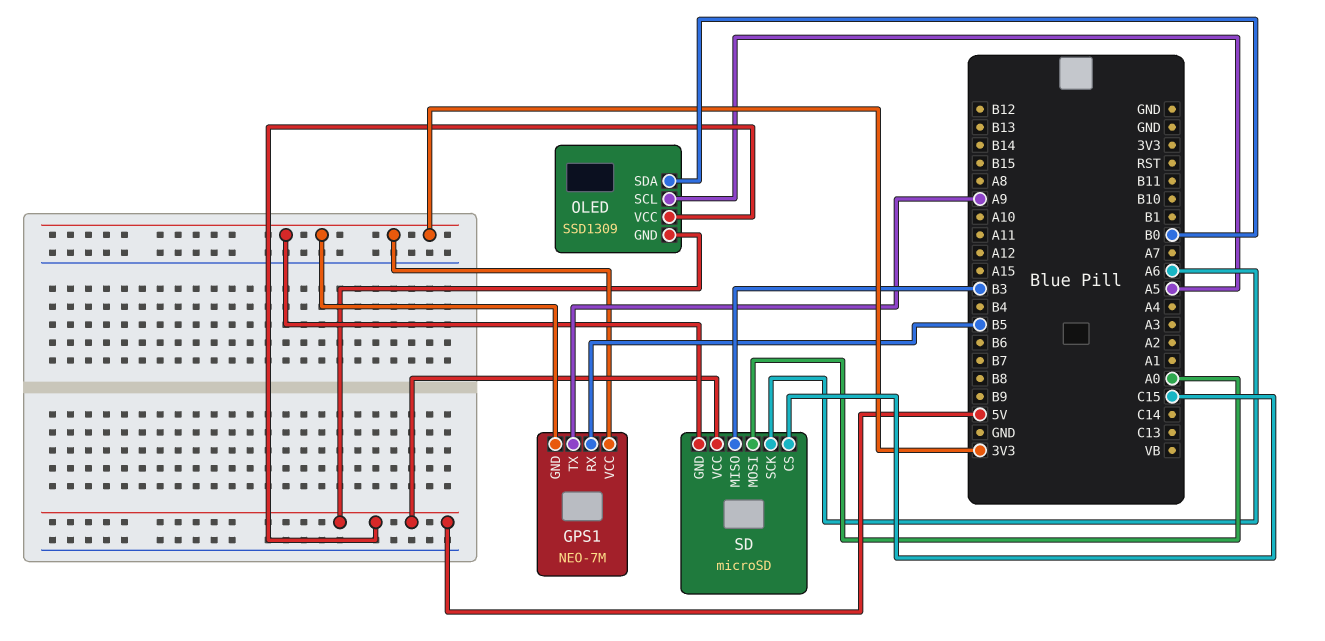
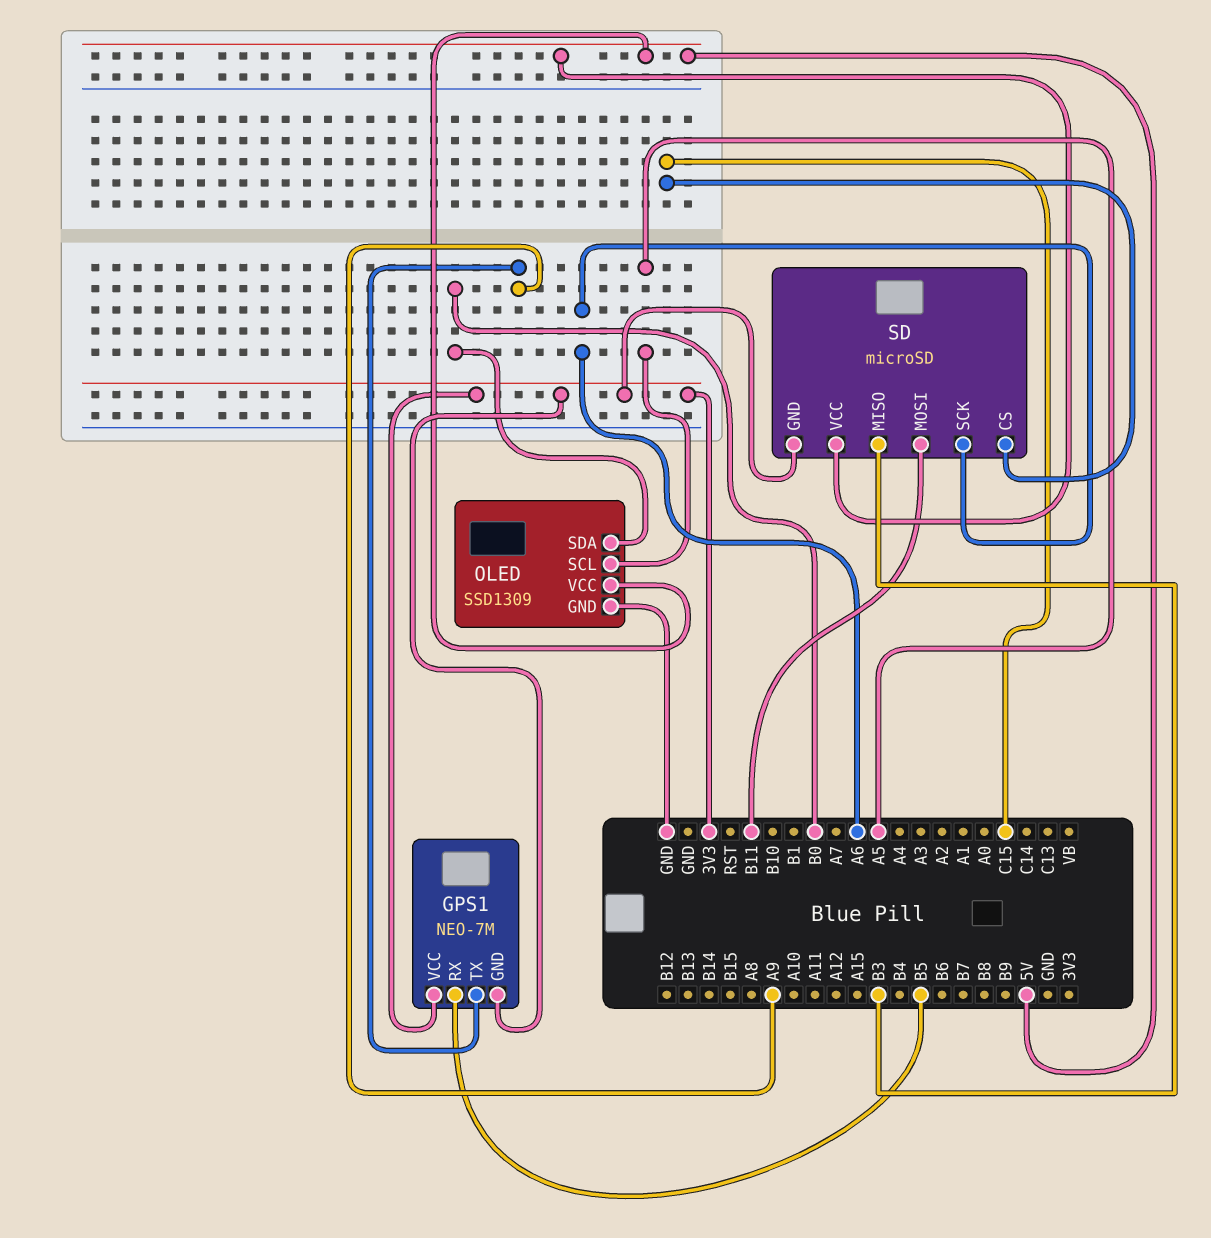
OLED pin GND: 5V -> GND
SD pin MOSI: A0 -> B11

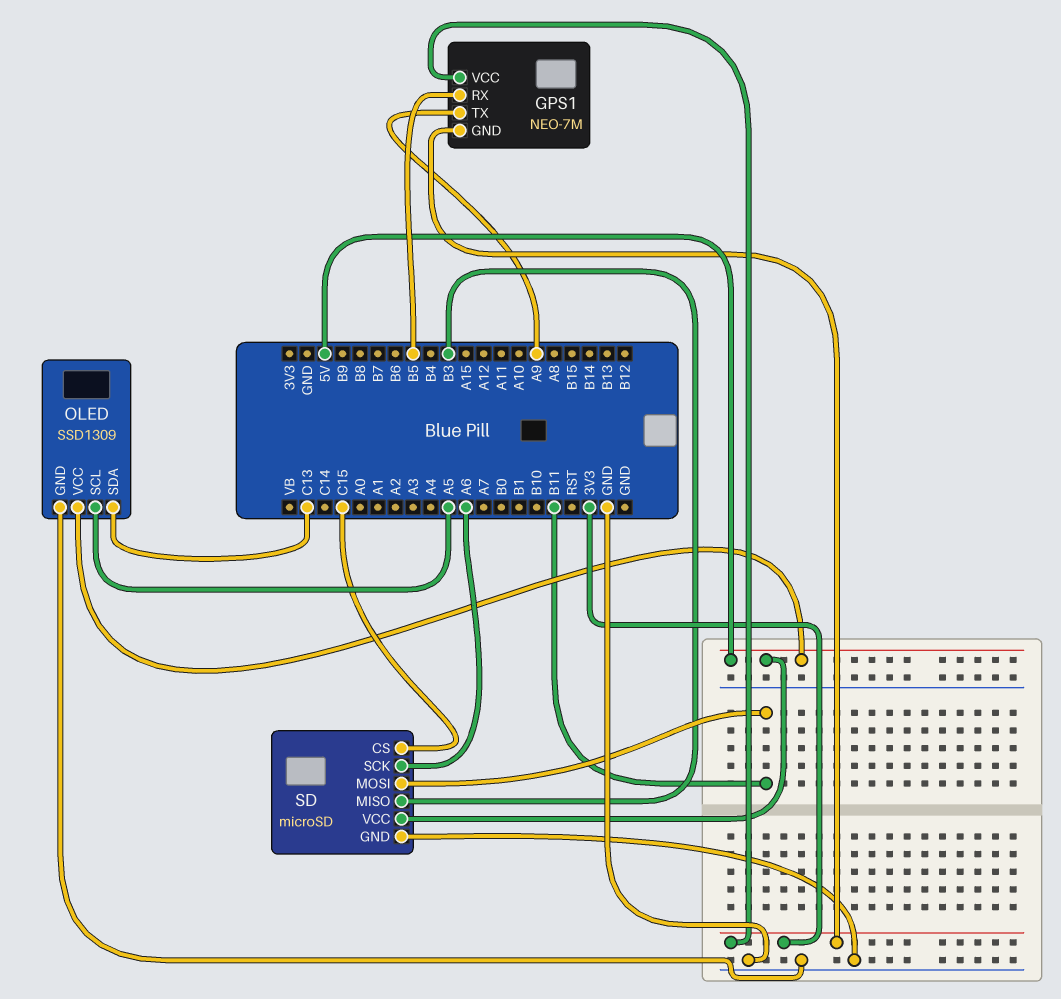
OLED pin SDA: B0 -> C13
SD pin GND: 3V3 -> GND

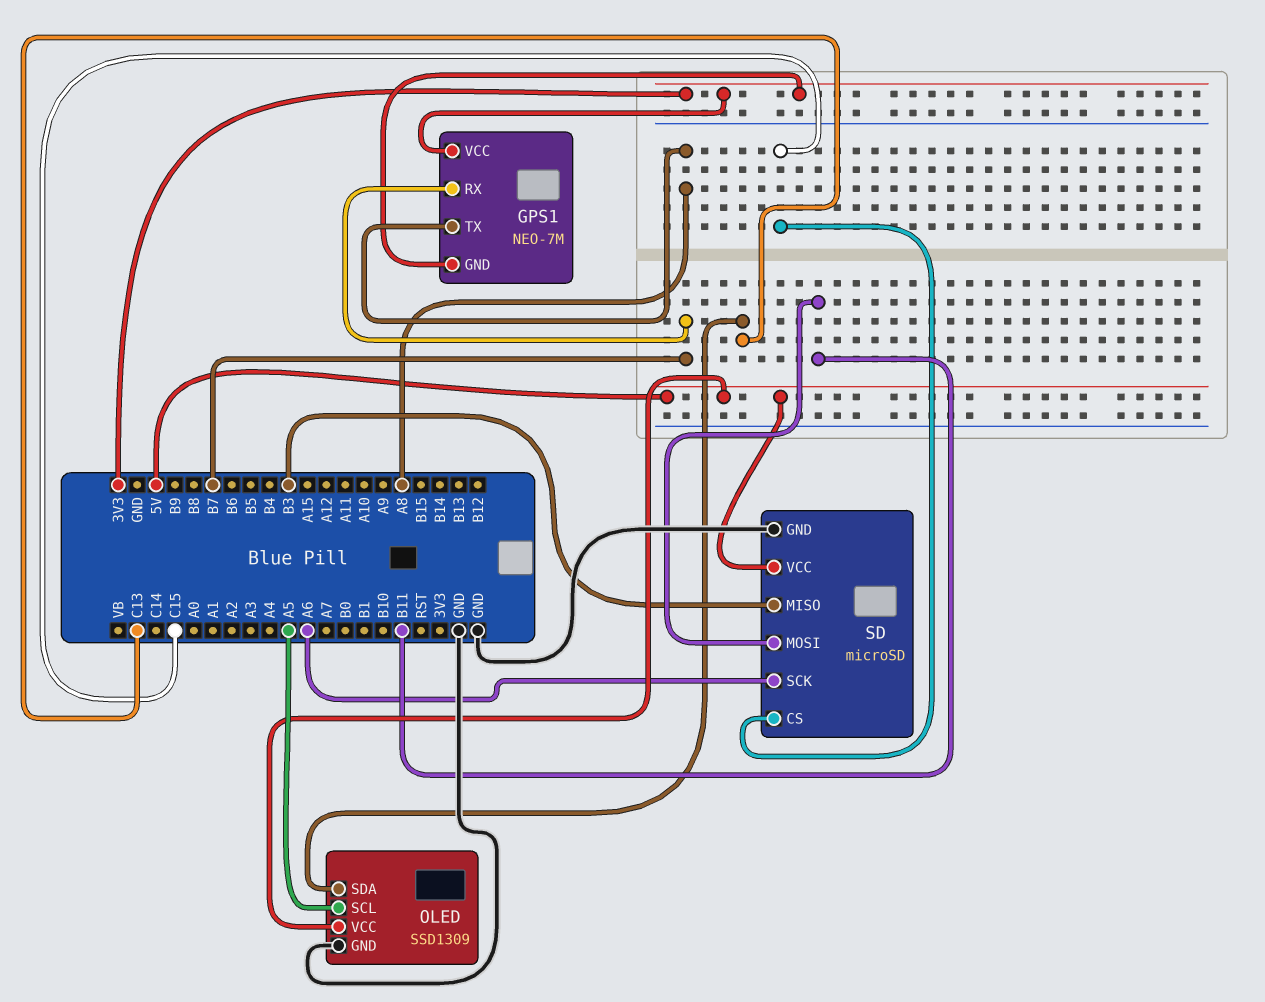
GPS1 pin RX: B5 -> B7
GPS1 pin TX: A9 -> A8

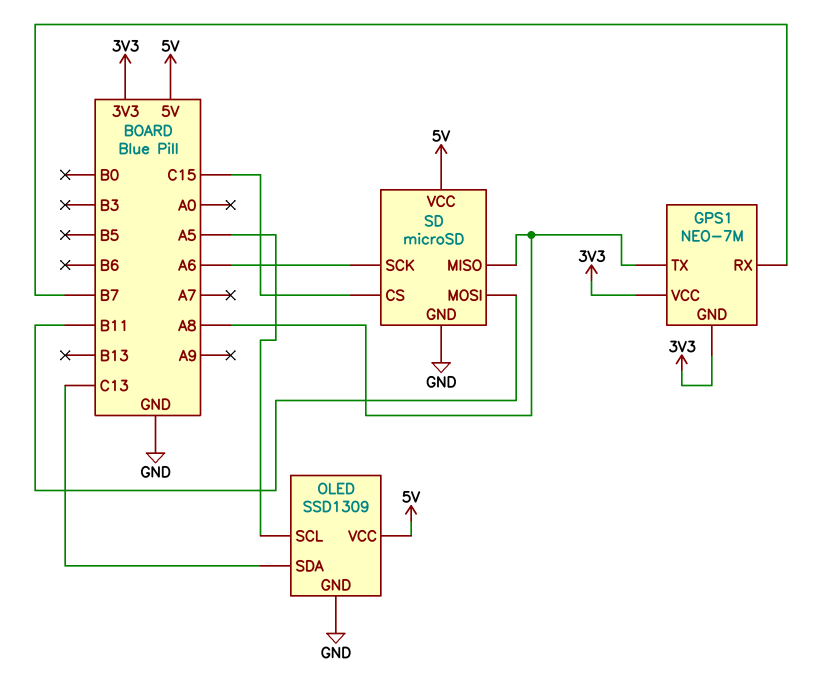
SD pin MISO: B3 -> A8

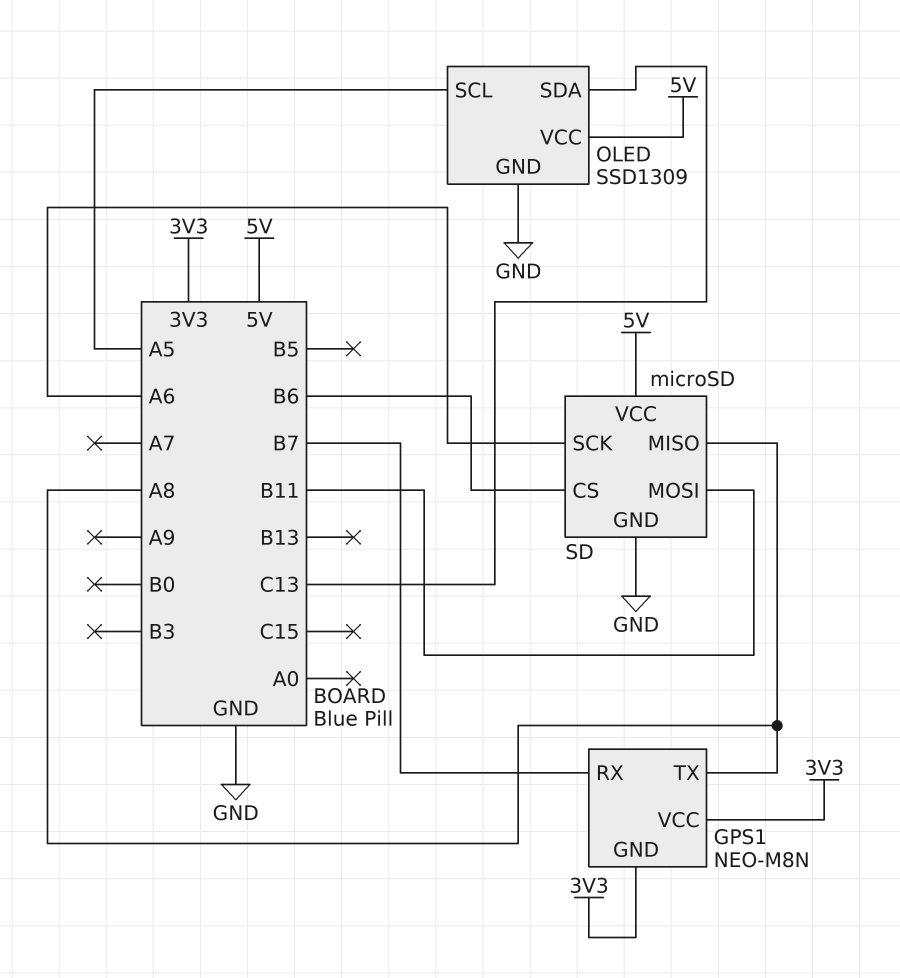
GPS1: NEO-7M -> NEO-M8N
SD pin CS: C15 -> B6

